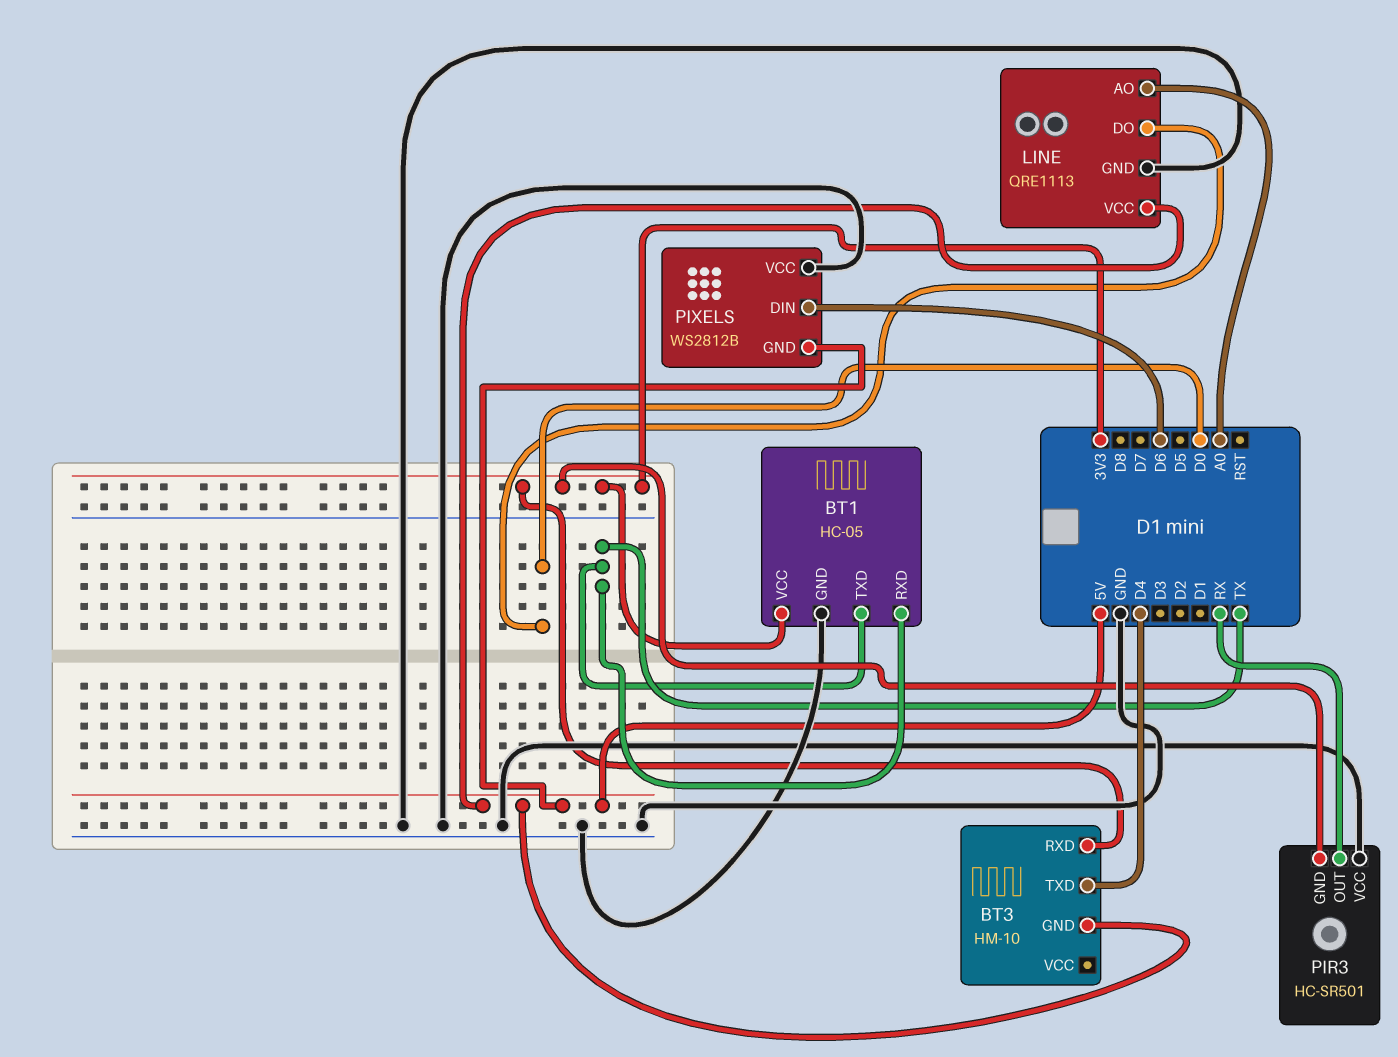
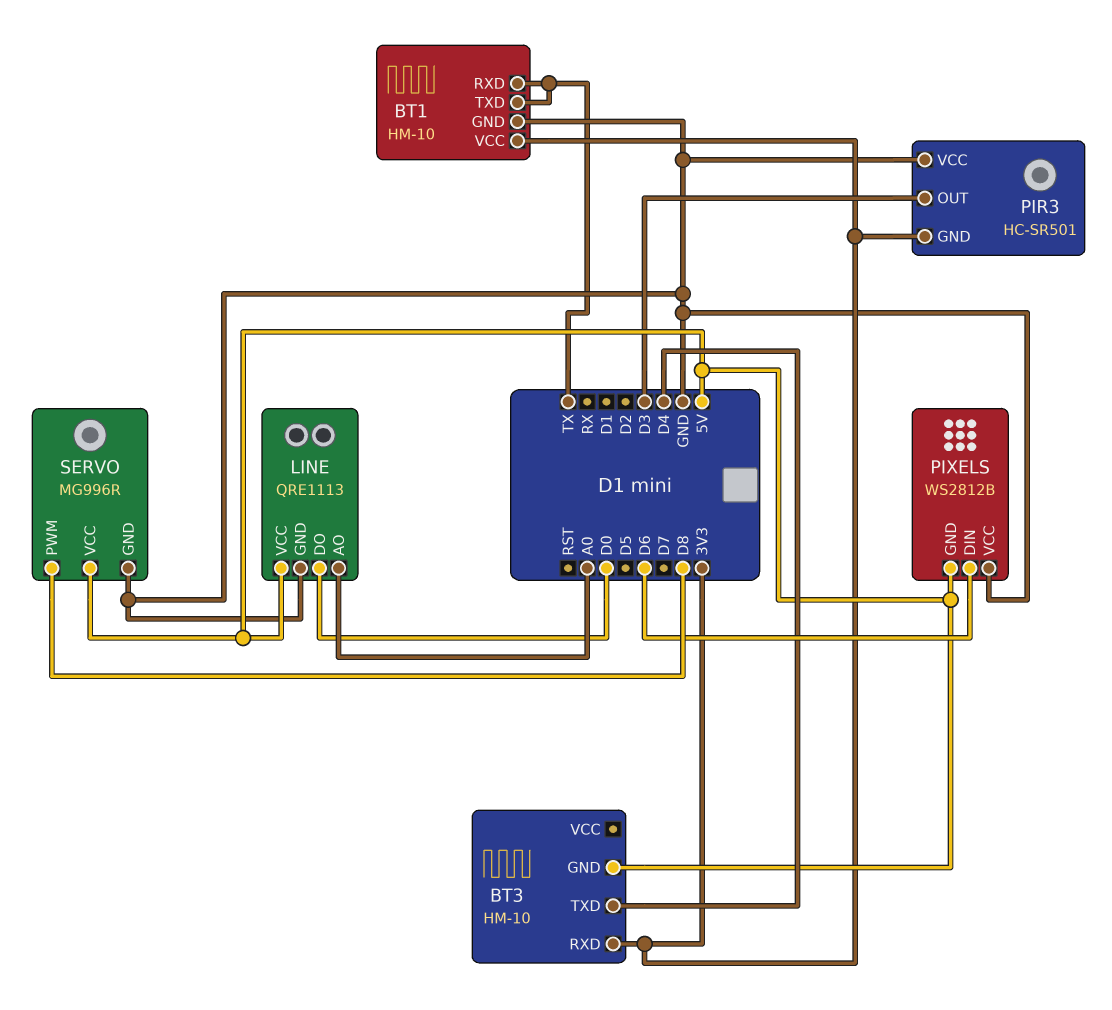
BT1: HC-05 -> HM-10
PIR3 pin OUT: RX -> D3
SERVO: none -> MG996R
SERVO pin GND: none -> GND
SERVO pin PWM: none -> D8
SERVO pin VCC: none -> 5V

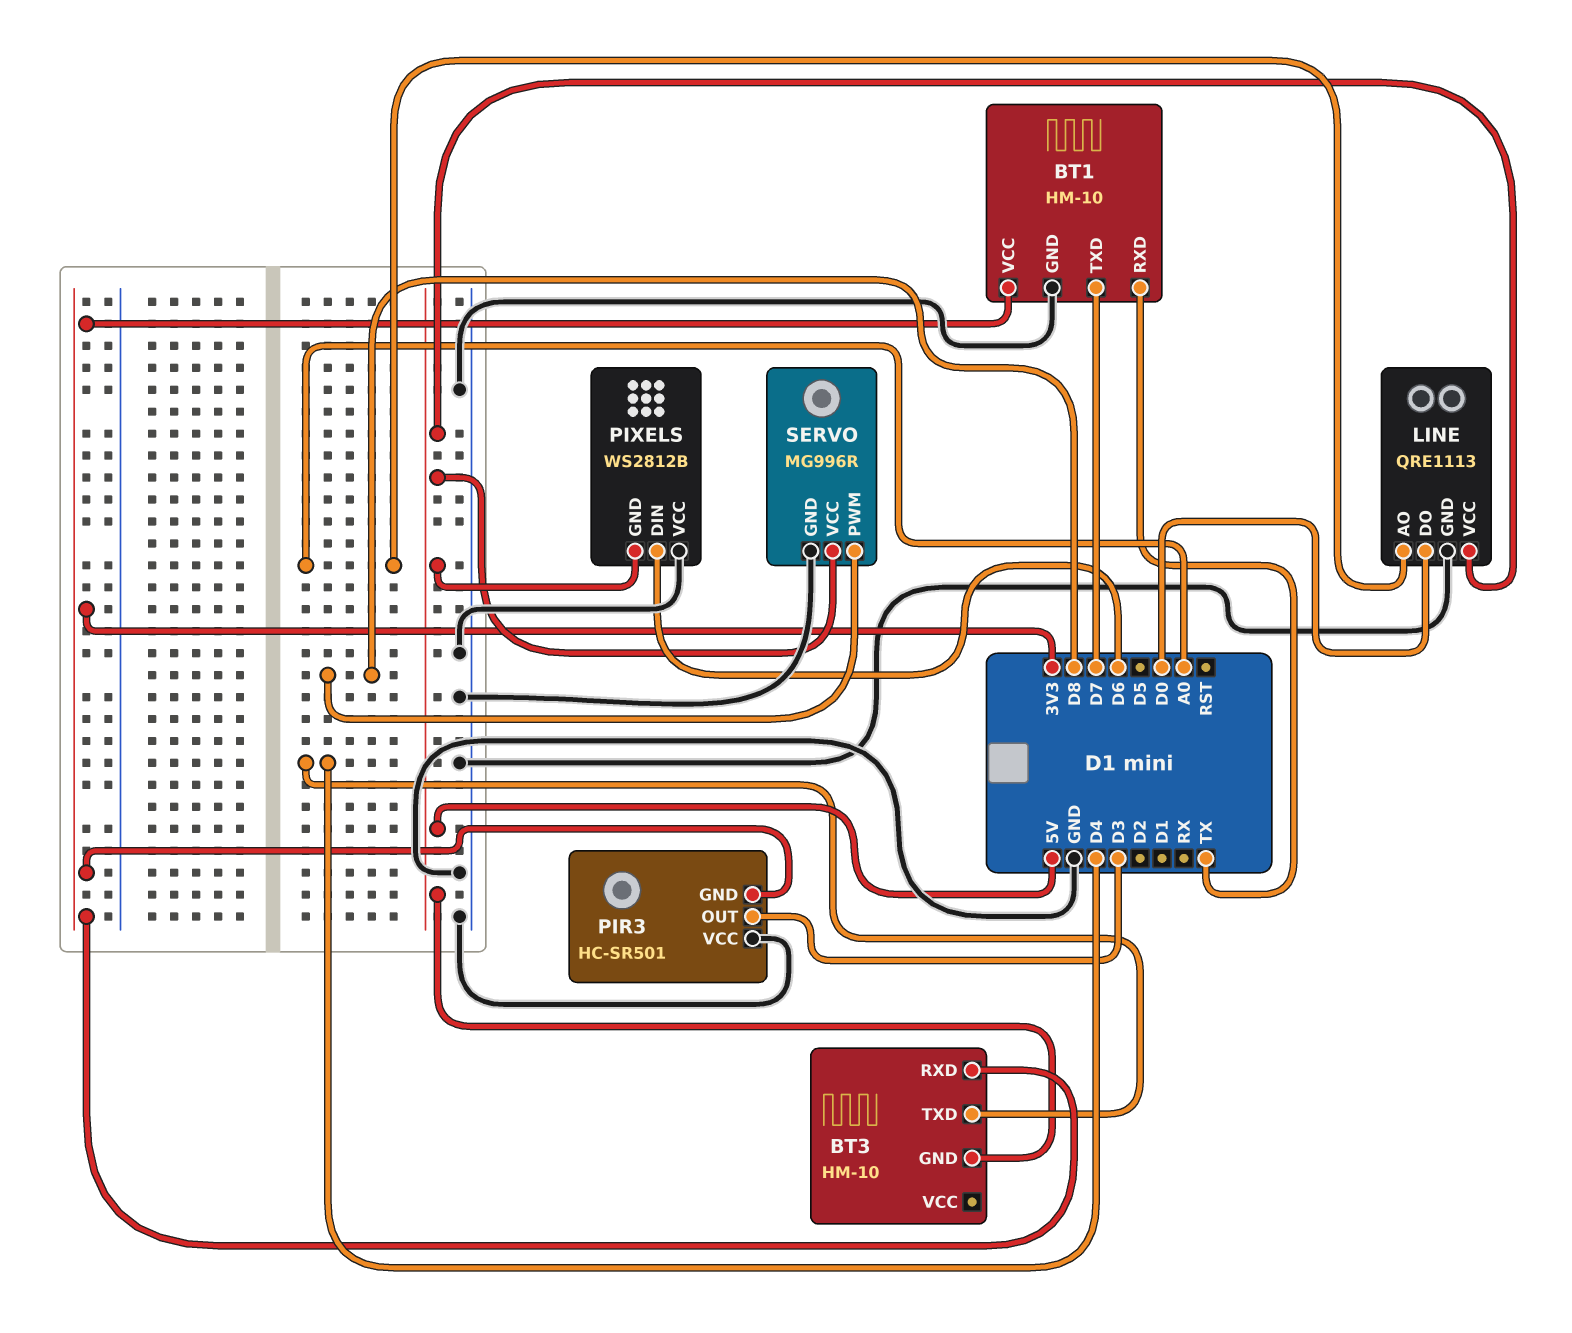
BT1 pin TXD: TX -> D7

